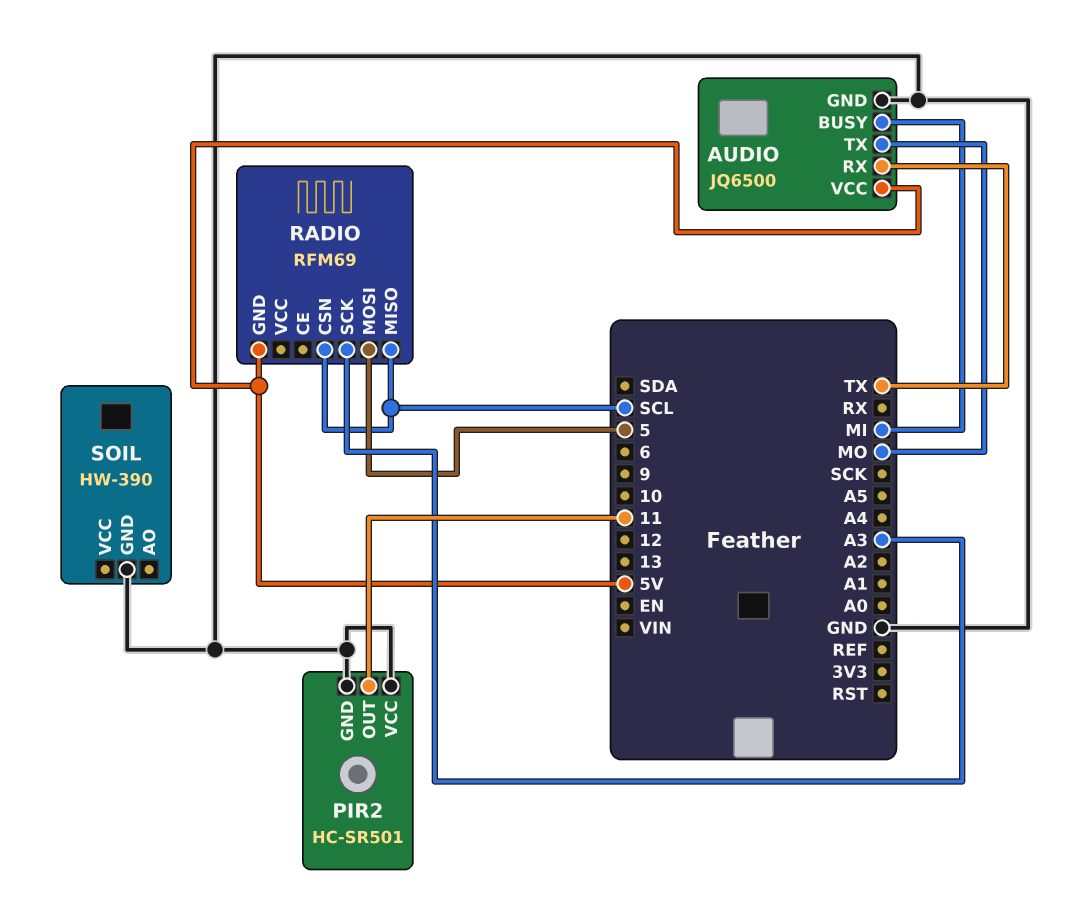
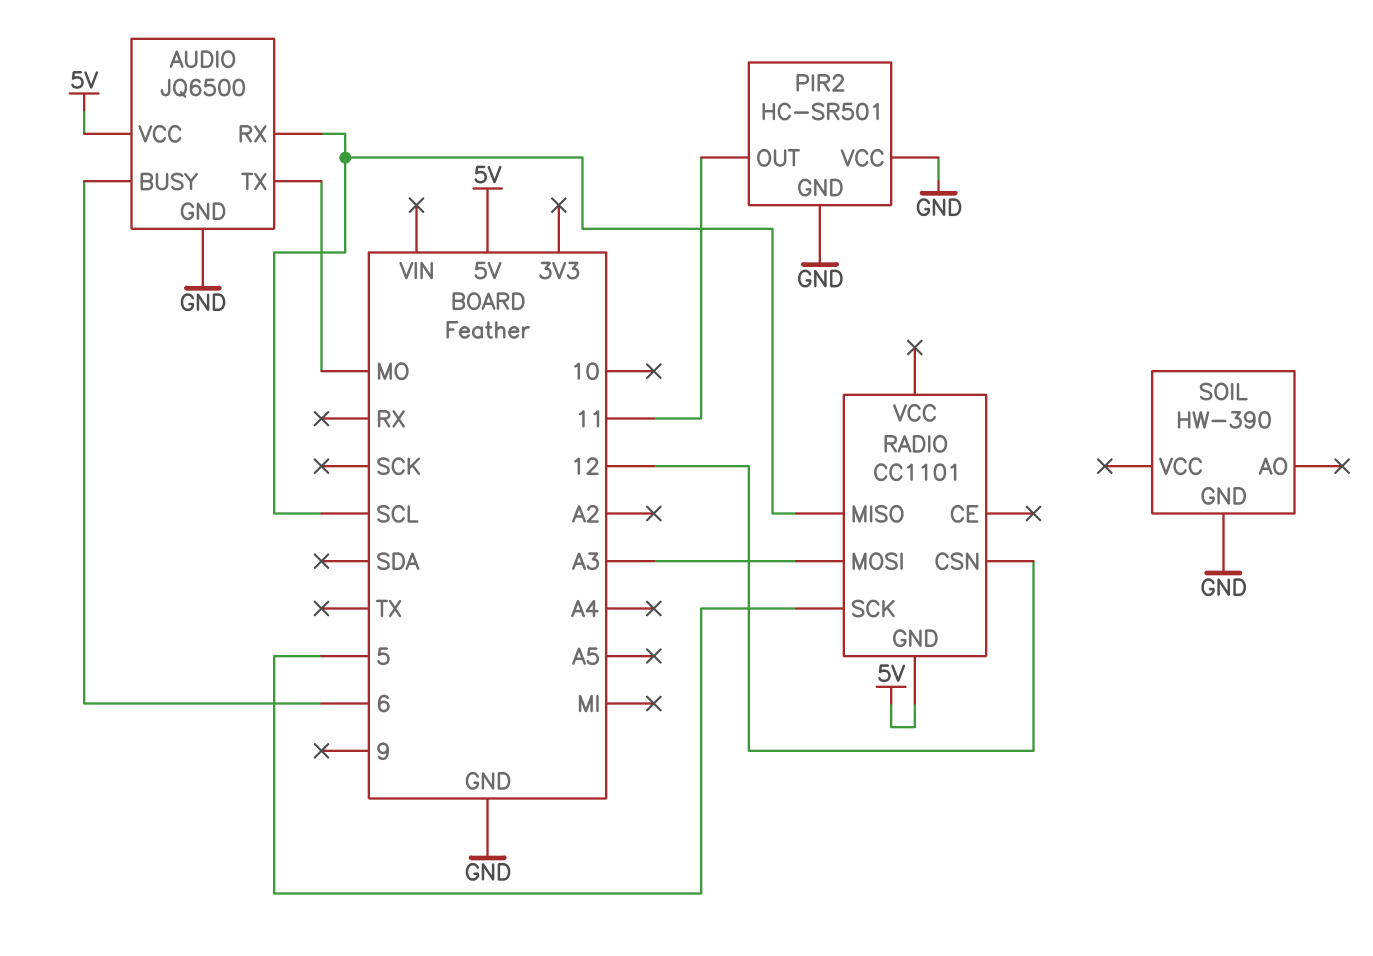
AUDIO pin BUSY: MI -> 6
AUDIO pin RX: TX -> SCL
RADIO: RFM69 -> CC1101
RADIO pin CSN: SCL -> 12
RADIO pin MOSI: 5 -> A3
RADIO pin SCK: A3 -> 5

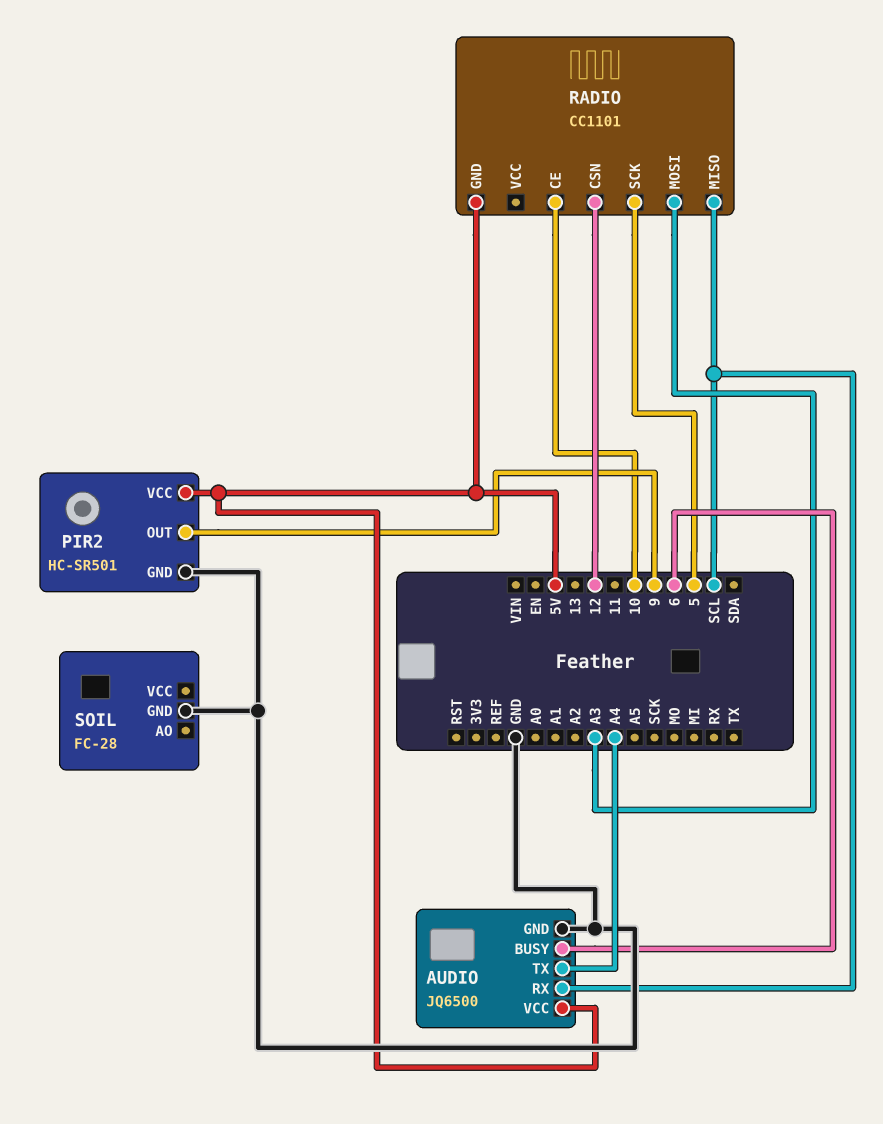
AUDIO pin TX: MO -> A4
PIR2 pin OUT: 11 -> 9
PIR2 pin VCC: GND -> 5V
RADIO pin CE: none -> 10
SOIL: HW-390 -> FC-28

